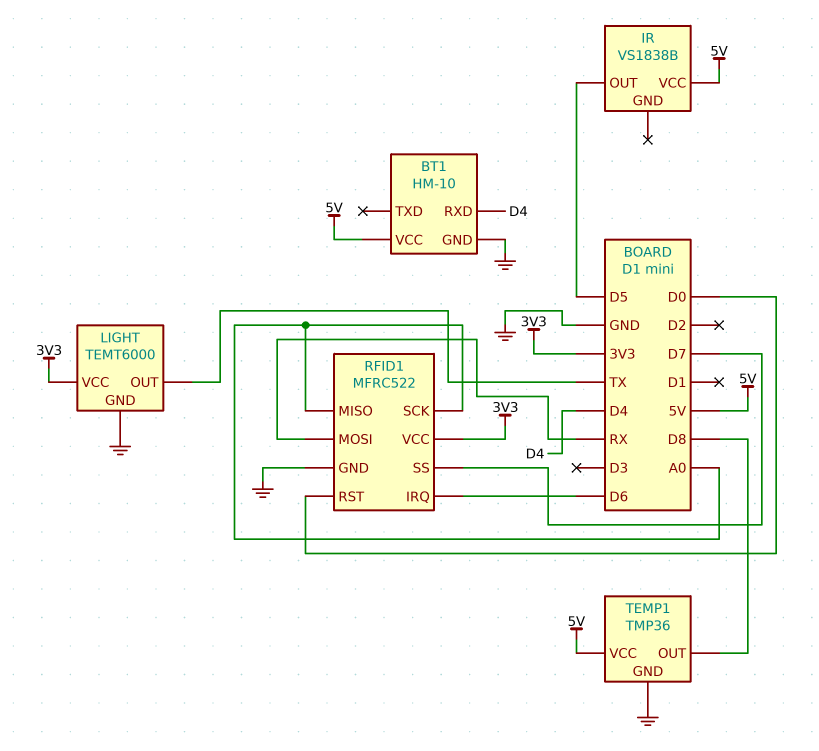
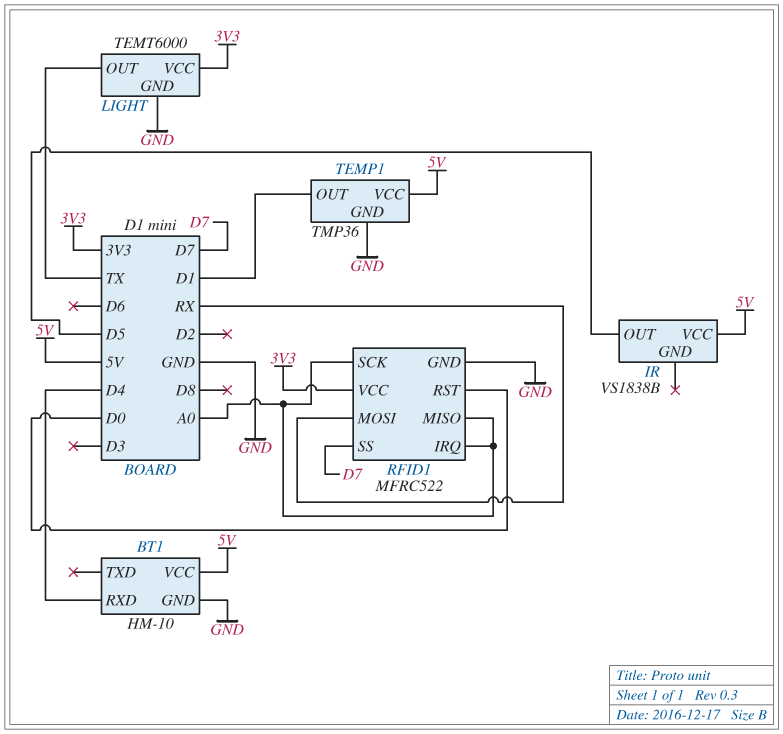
RFID1 pin IRQ: D6 -> A0
TEMP1 pin OUT: D8 -> D1

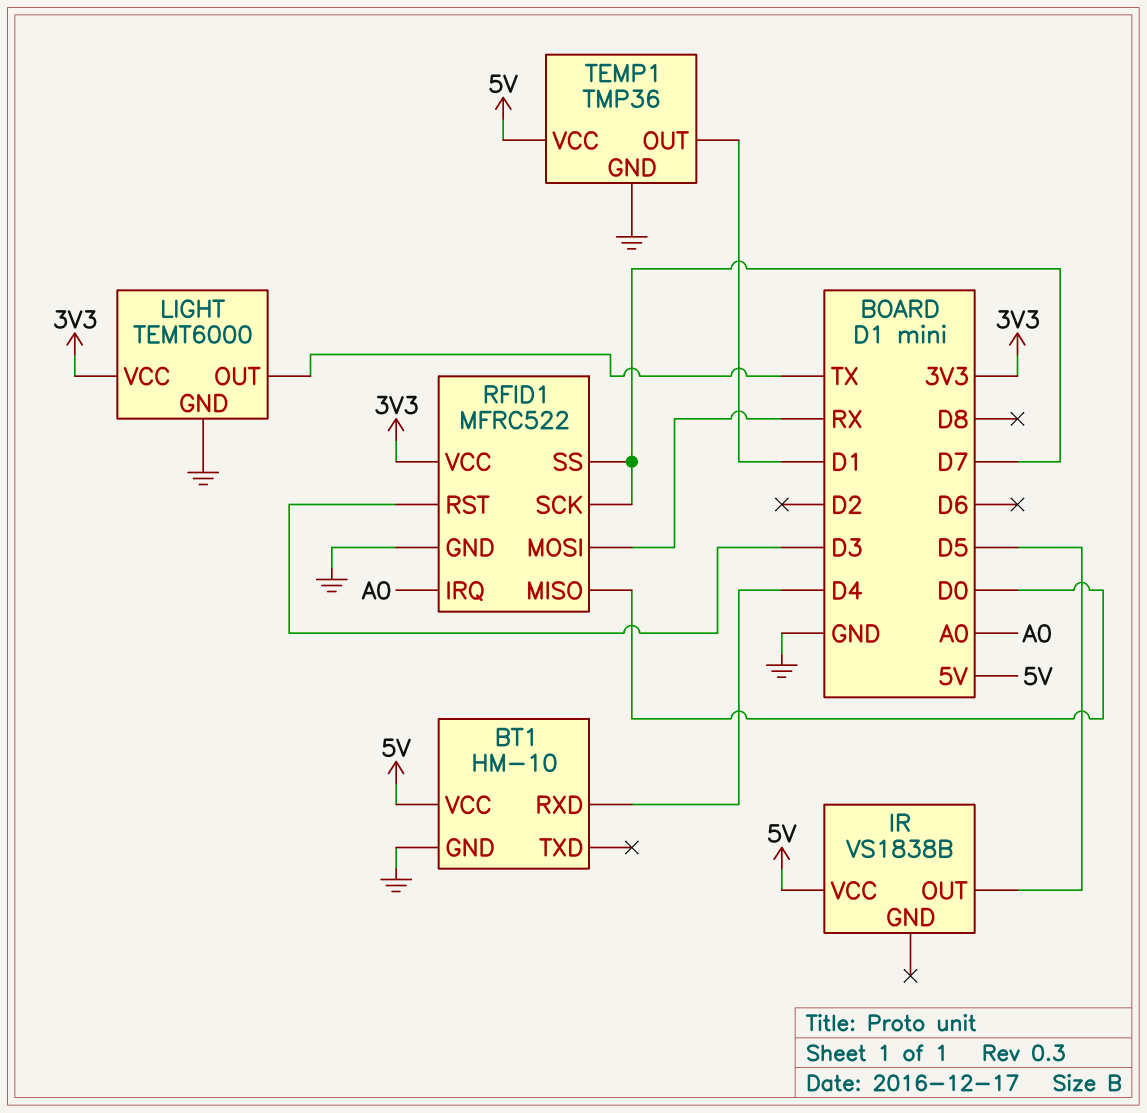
RFID1 pin MISO: A0 -> D0
RFID1 pin RST: D0 -> D3
RFID1 pin SCK: A0 -> D7

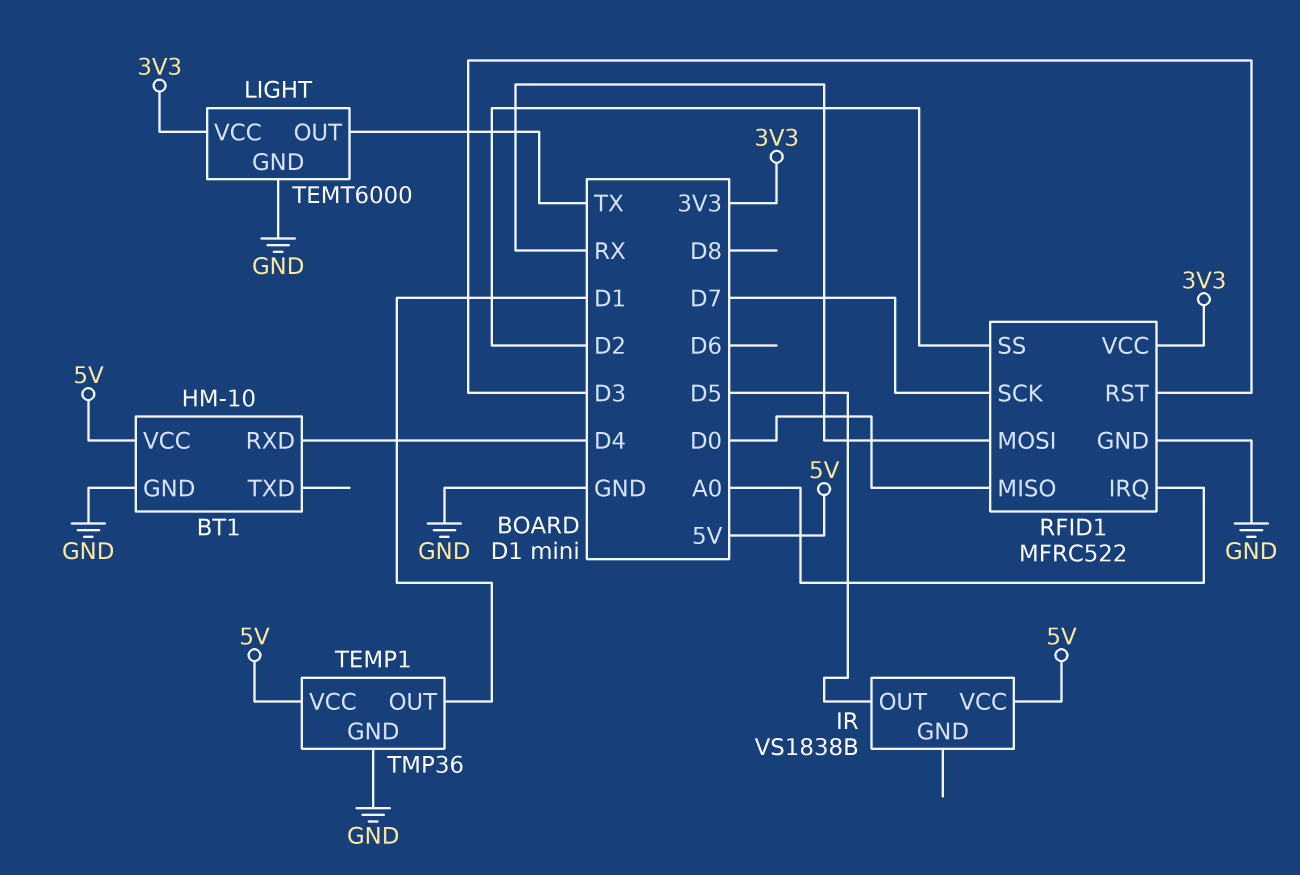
RFID1 pin SS: D7 -> D2

